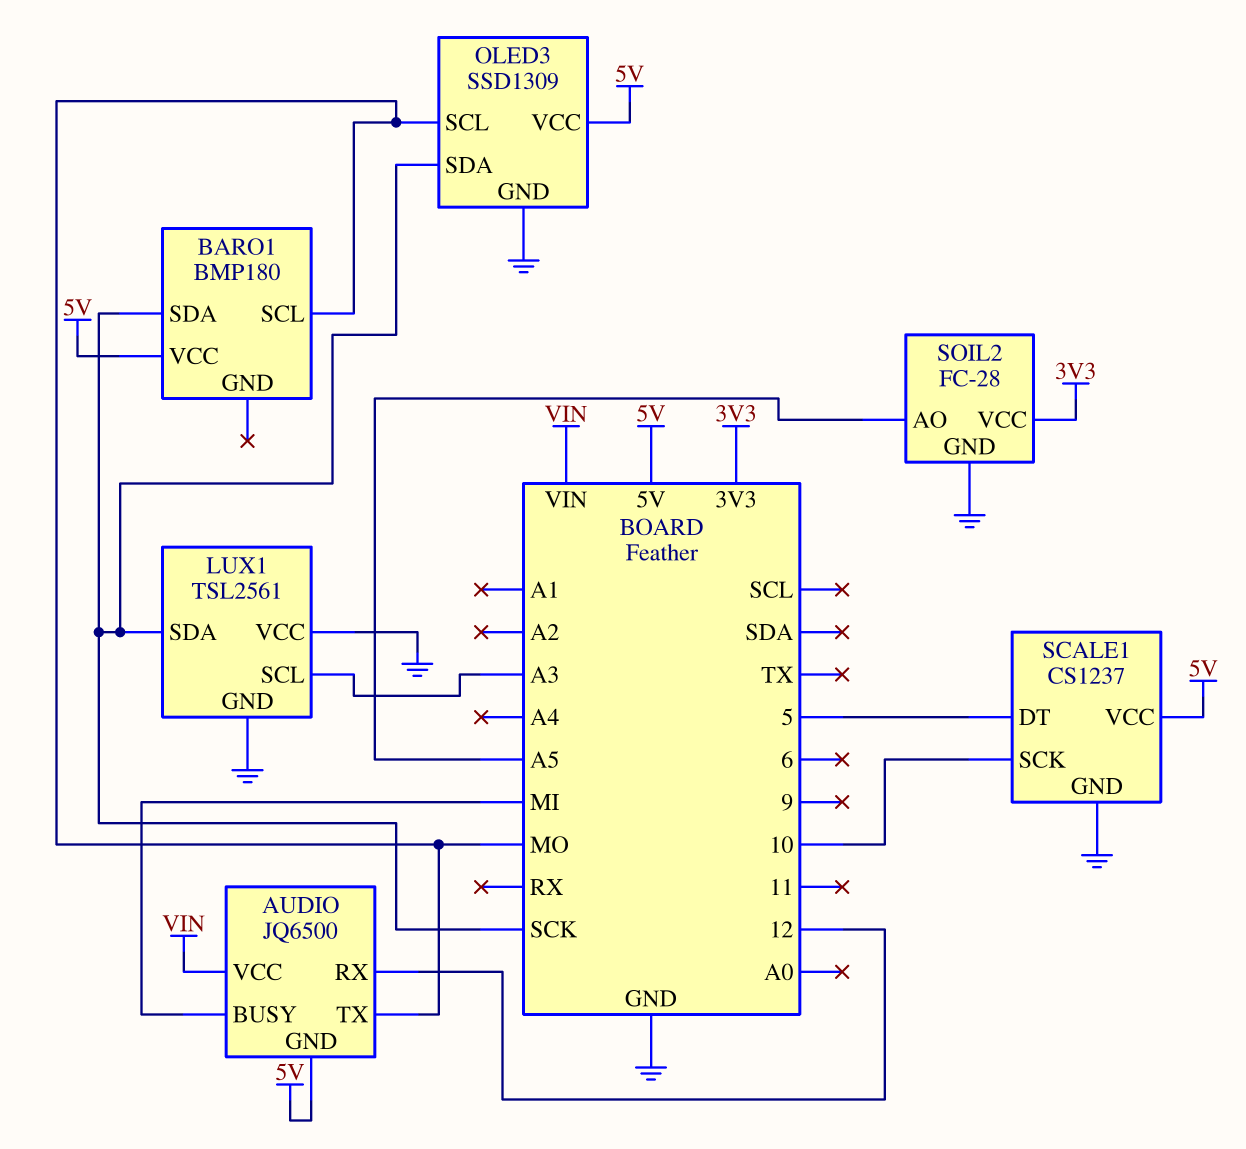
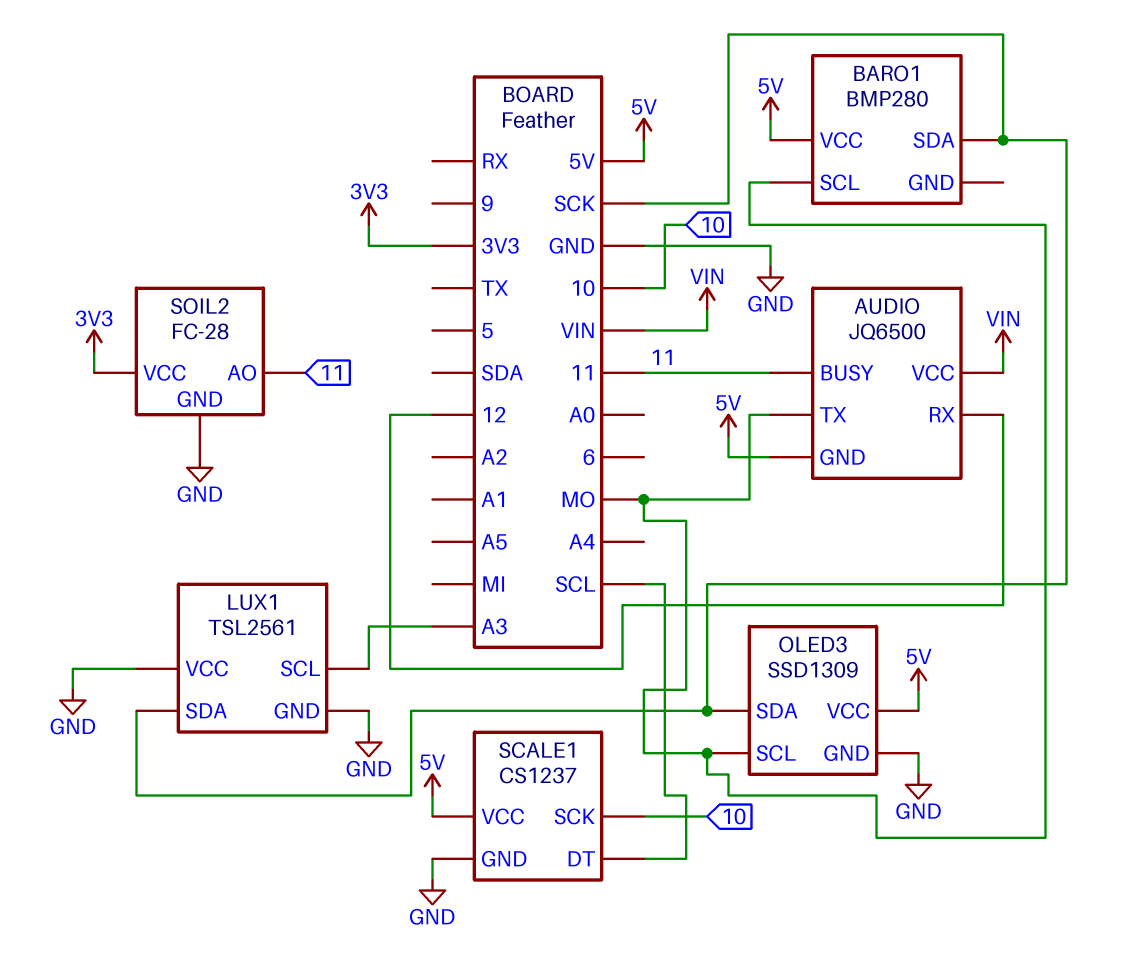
AUDIO pin BUSY: MI -> 11
BARO1: BMP180 -> BMP280
SCALE1 pin DT: 5 -> SCL
SOIL2 pin AO: A5 -> 11

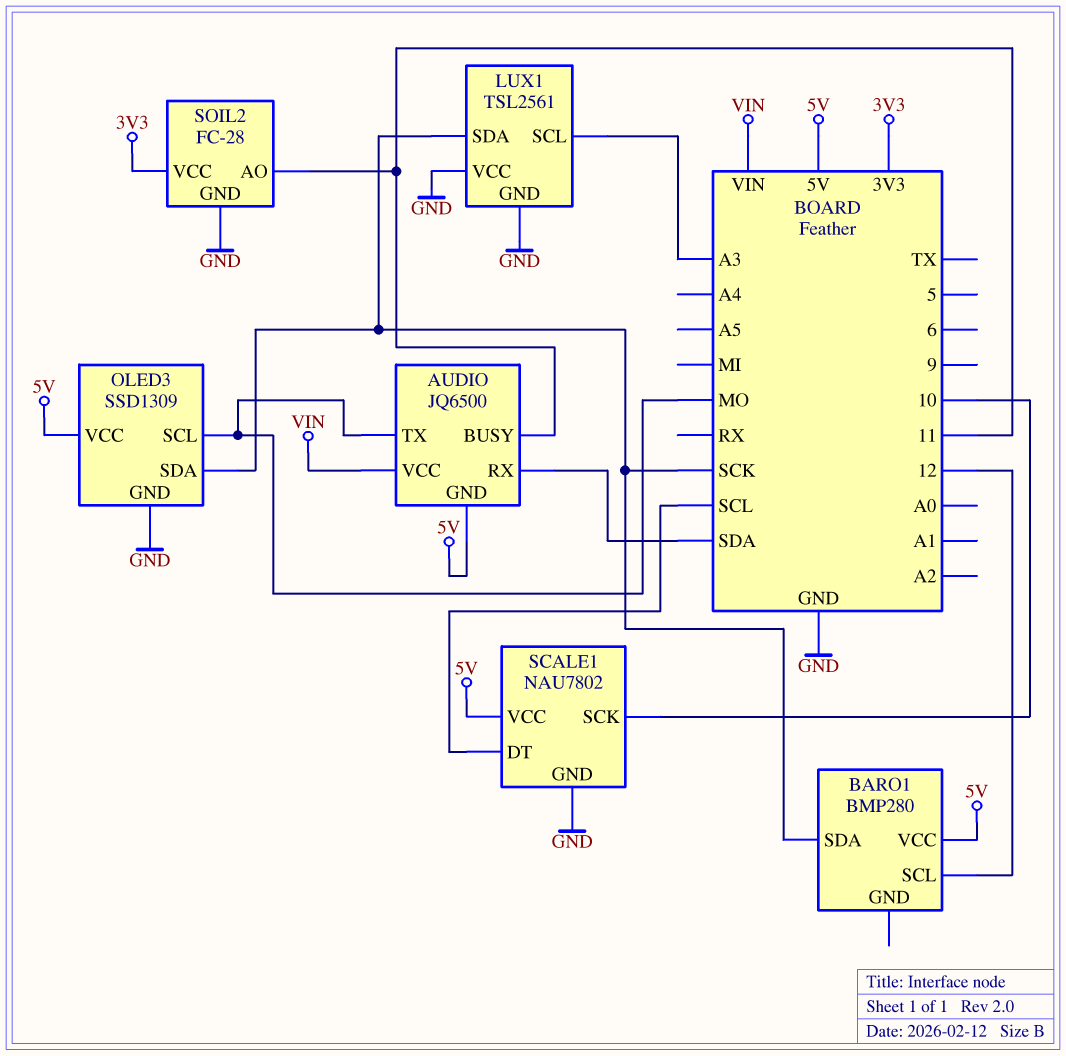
AUDIO pin RX: 12 -> SDA
BARO1 pin SCL: MO -> 12
SCALE1: CS1237 -> NAU7802

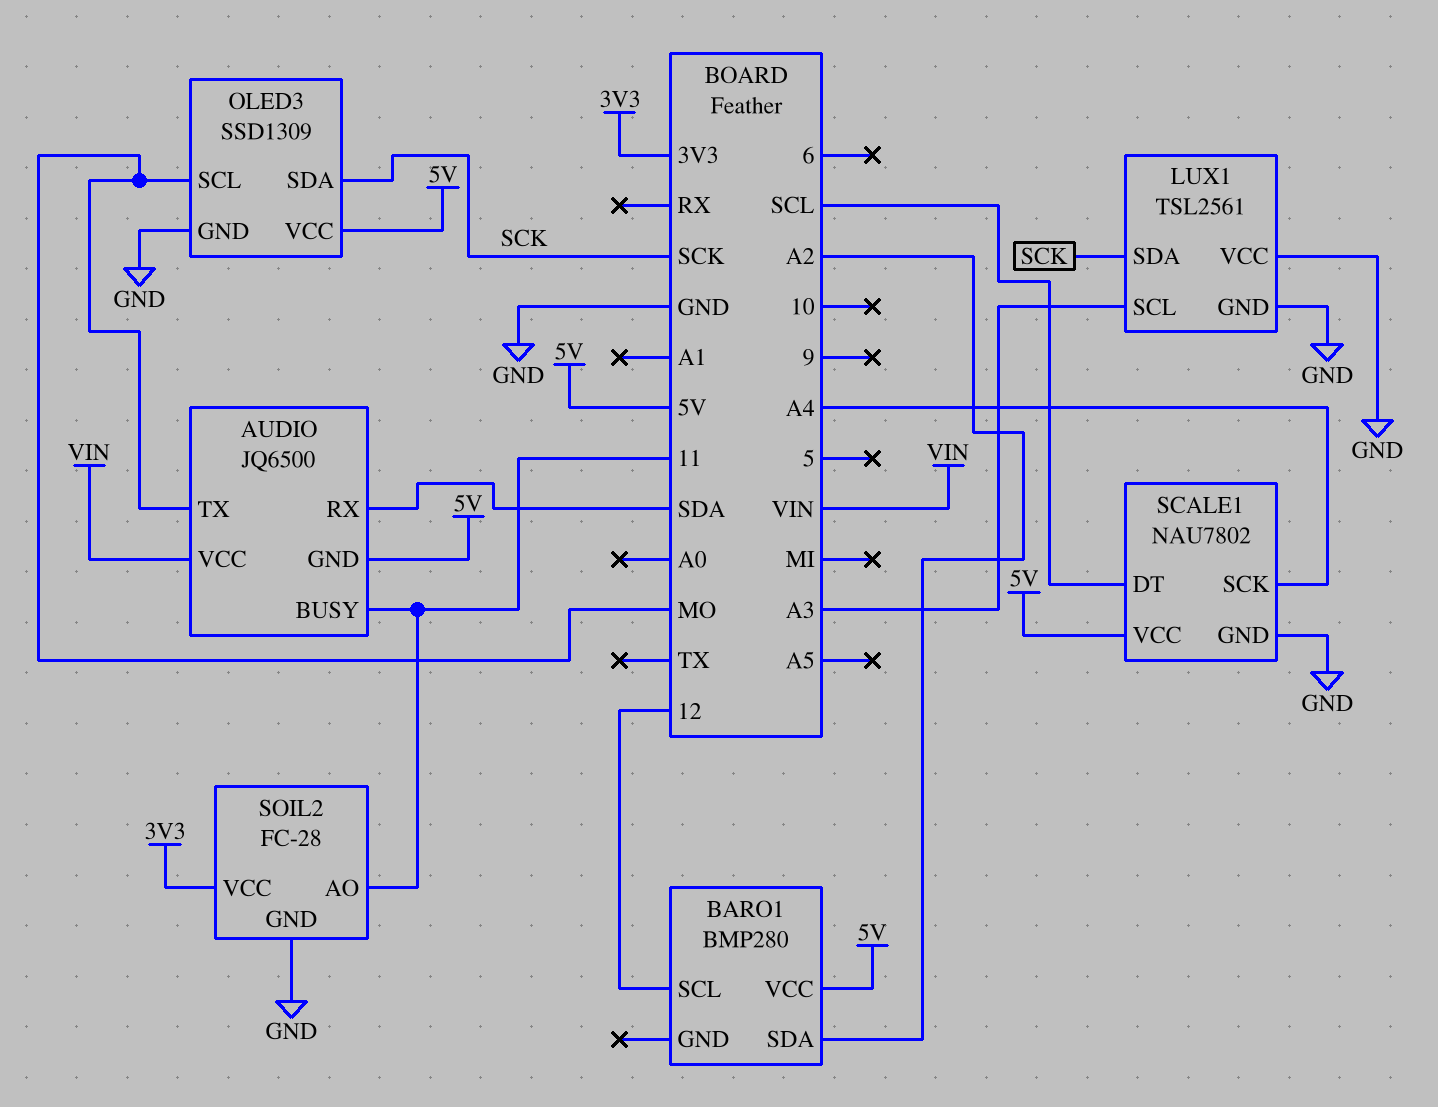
BARO1 pin SDA: SCK -> A2
SCALE1 pin SCK: 10 -> A4

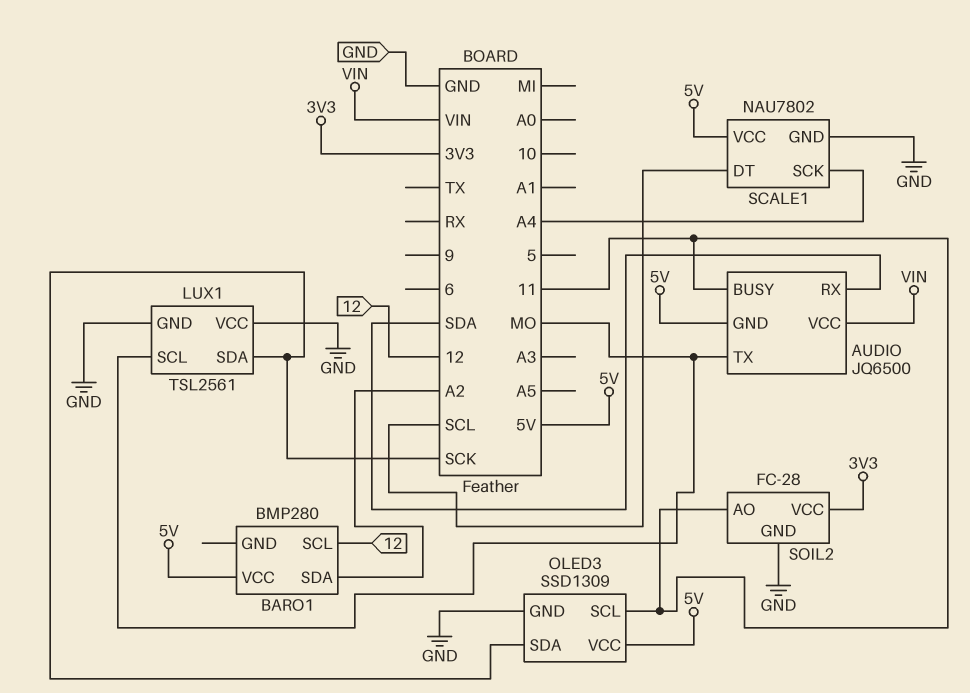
LUX1 pin SCL: A3 -> MO
OLED3 pin SCL: MO -> 11

